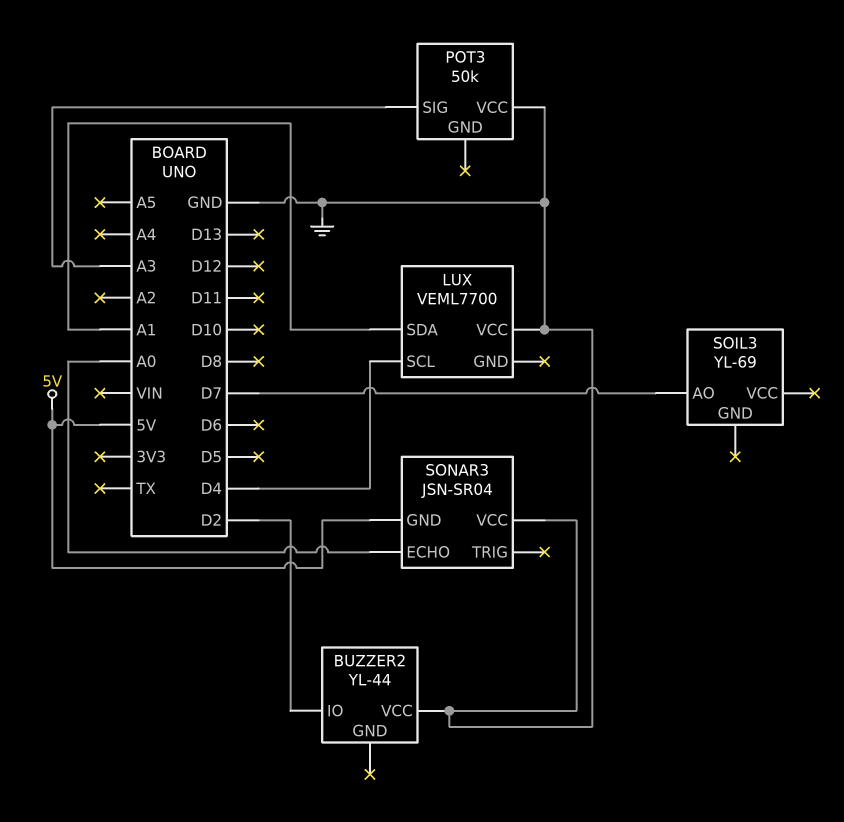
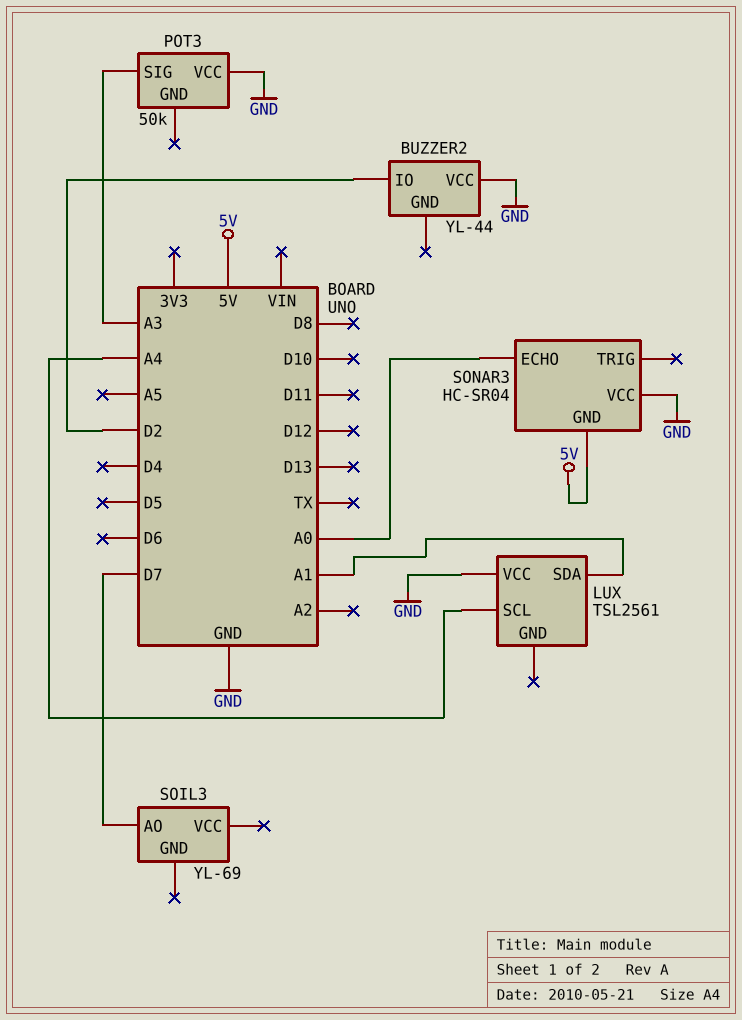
LUX: VEML7700 -> TSL2561
LUX pin SCL: D4 -> A4
SONAR3: JSN-SR04 -> HC-SR04

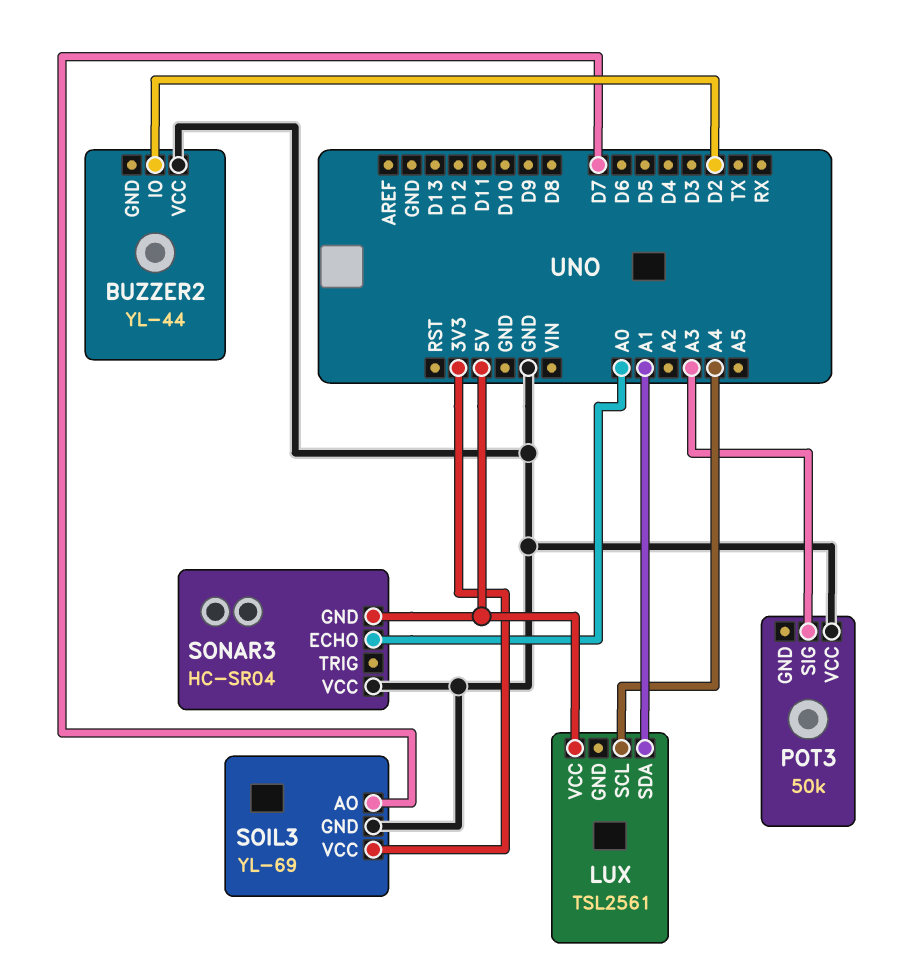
LUX pin VCC: GND -> 5V
SOIL3 pin GND: none -> GND
SOIL3 pin VCC: none -> 3V3

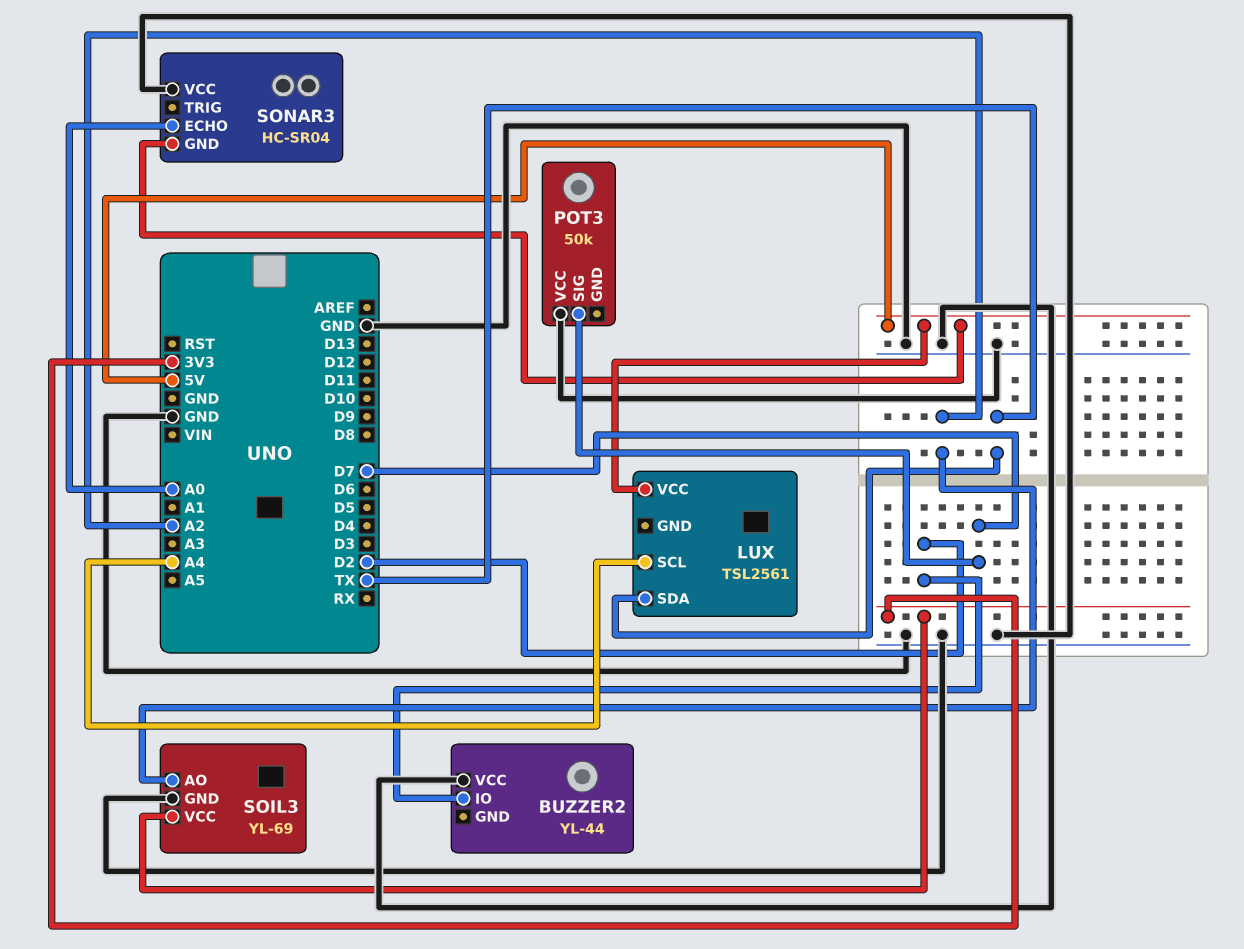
LUX pin SDA: A1 -> TX
POT3 pin SIG: A3 -> D7
SOIL3 pin AO: D7 -> A2

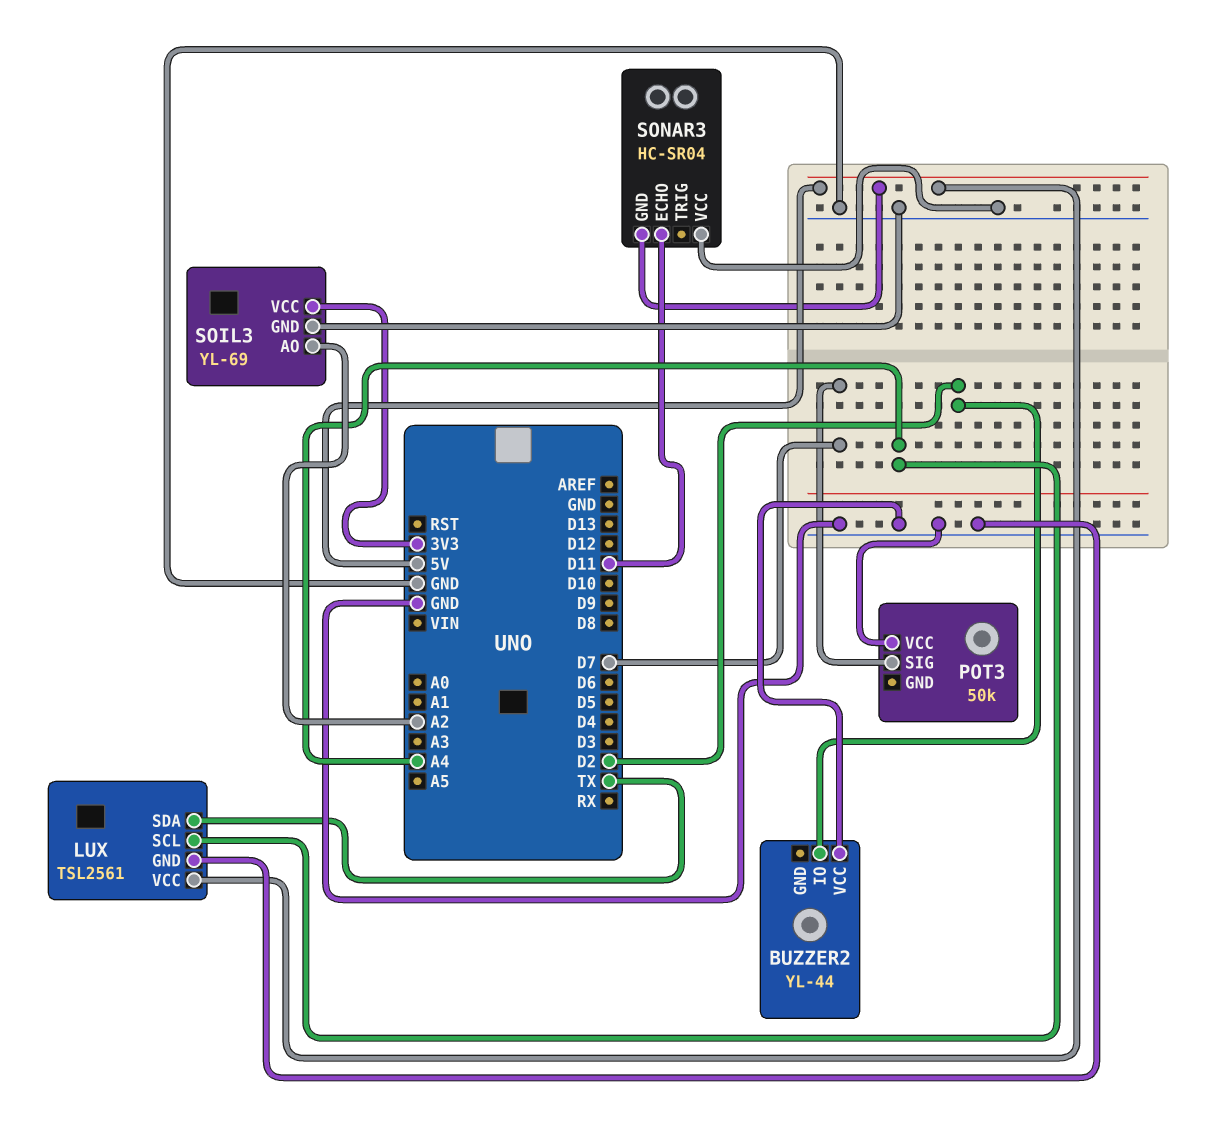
LUX pin GND: none -> GND
SONAR3 pin ECHO: A0 -> D11

